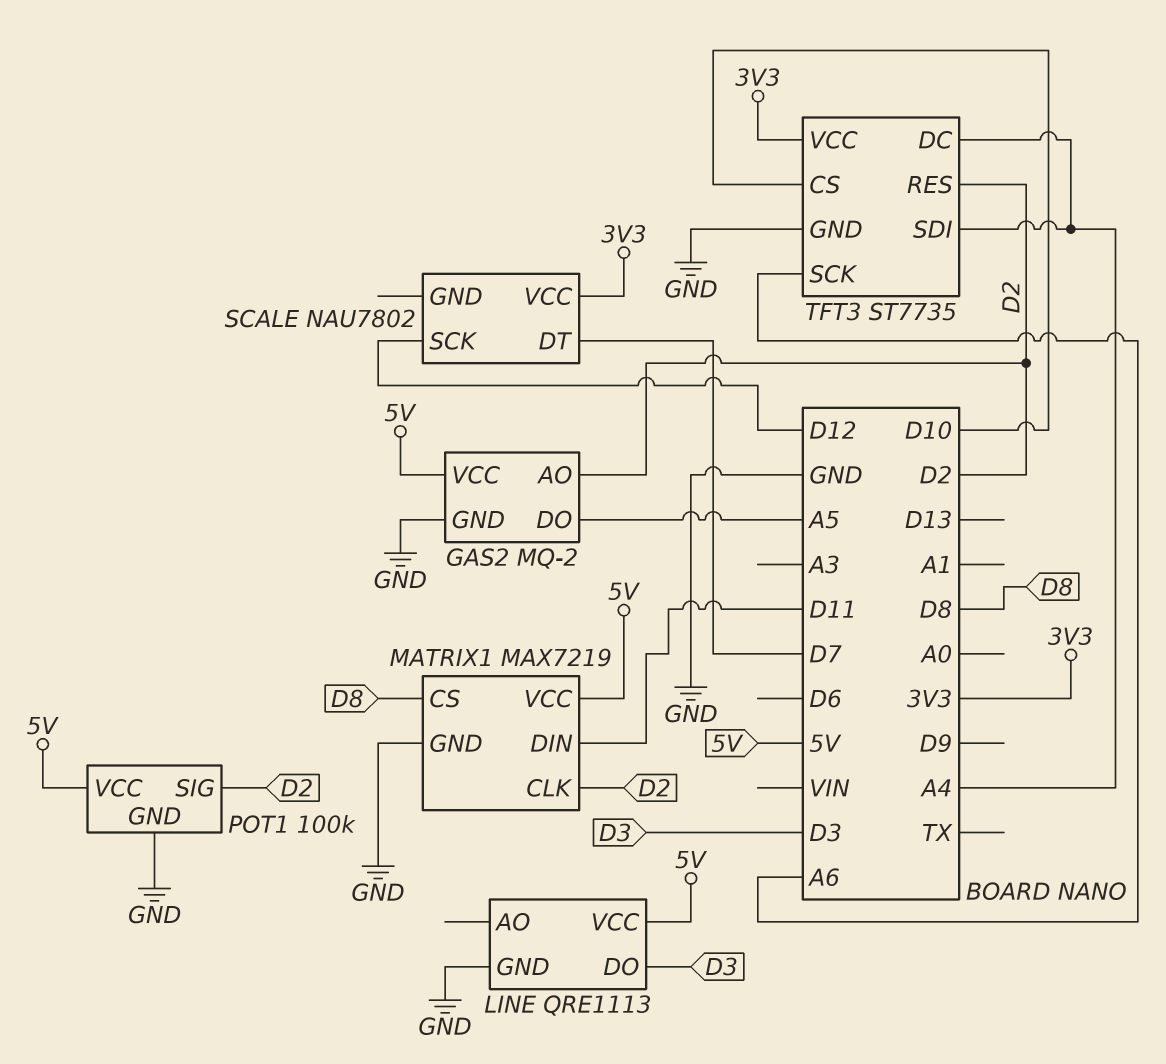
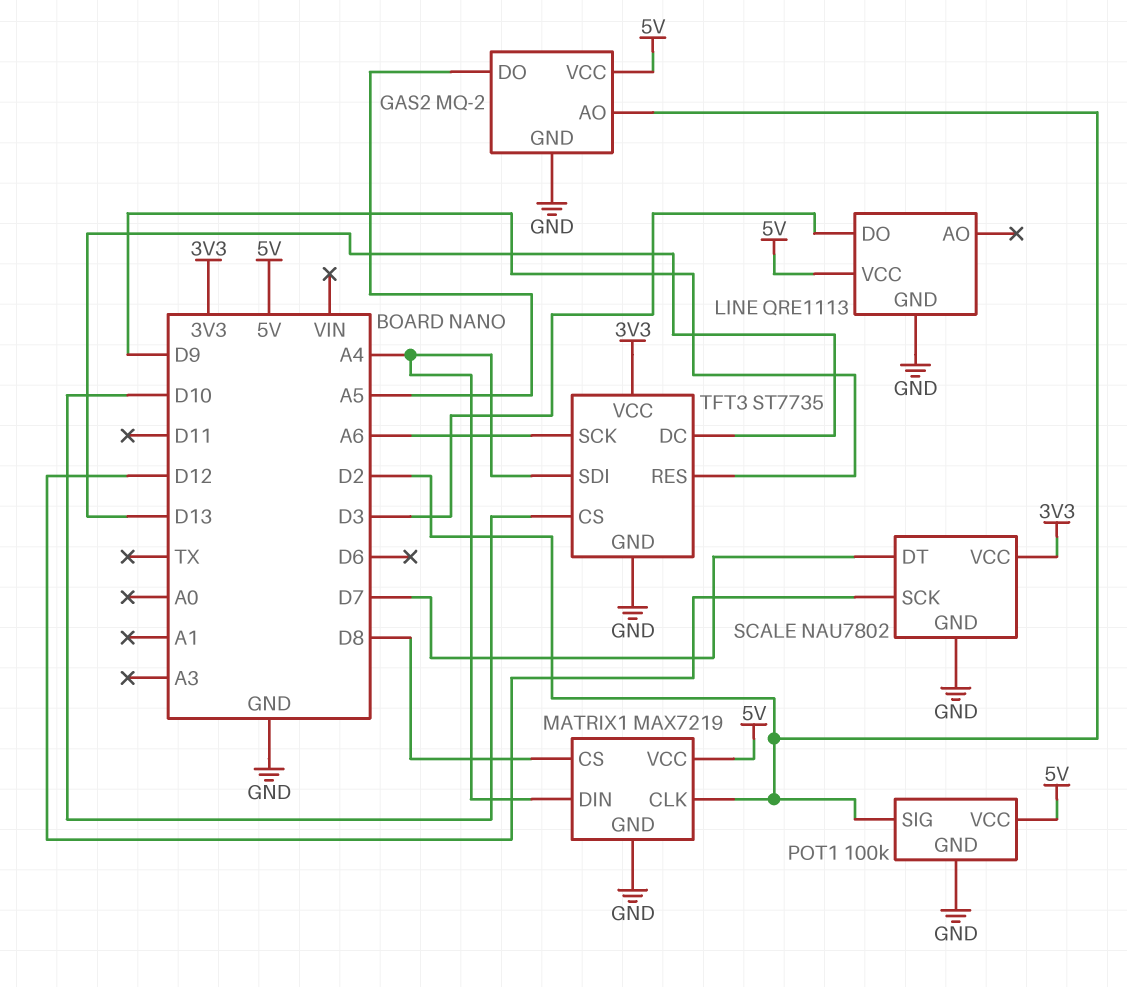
MATRIX1 pin DIN: D11 -> A4
SCALE pin GND: none -> GND
TFT3 pin DC: A4 -> D13
TFT3 pin RES: D2 -> D9

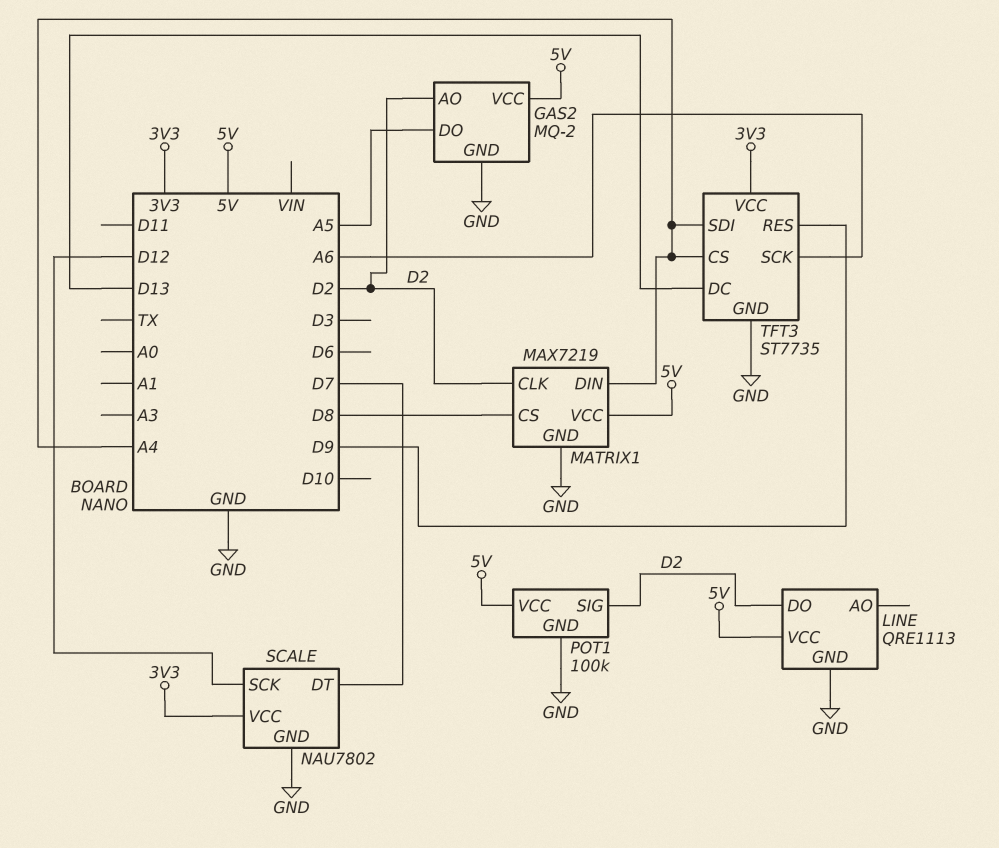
LINE pin DO: D3 -> D2
TFT3 pin CS: D10 -> A4

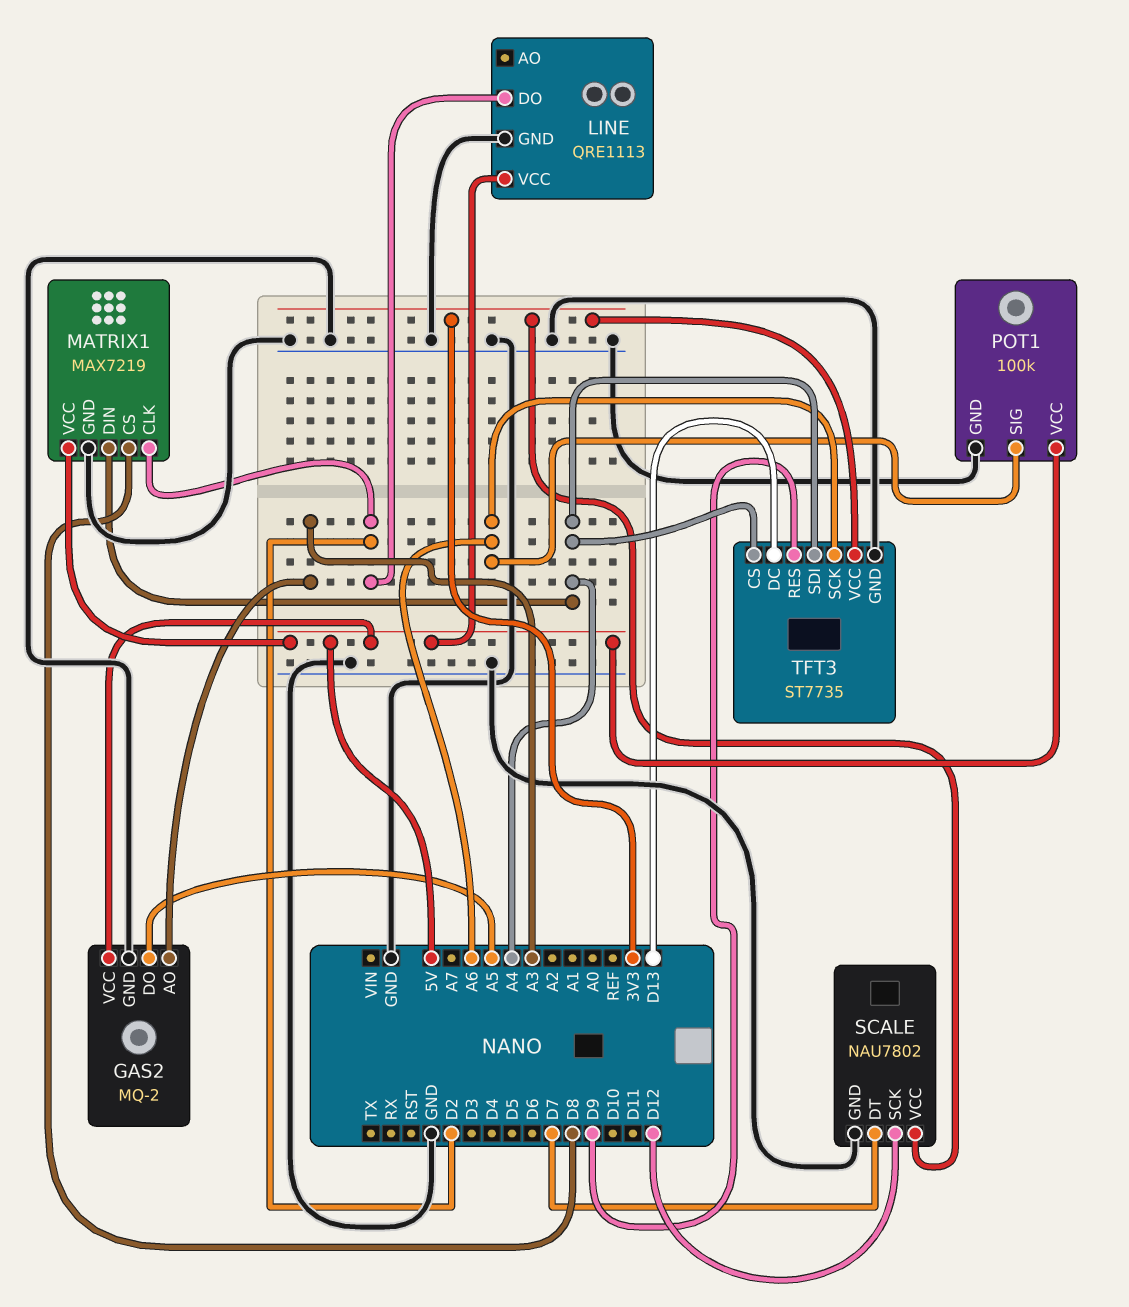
GAS2 pin AO: D2 -> A3
POT1 pin SIG: D2 -> A6

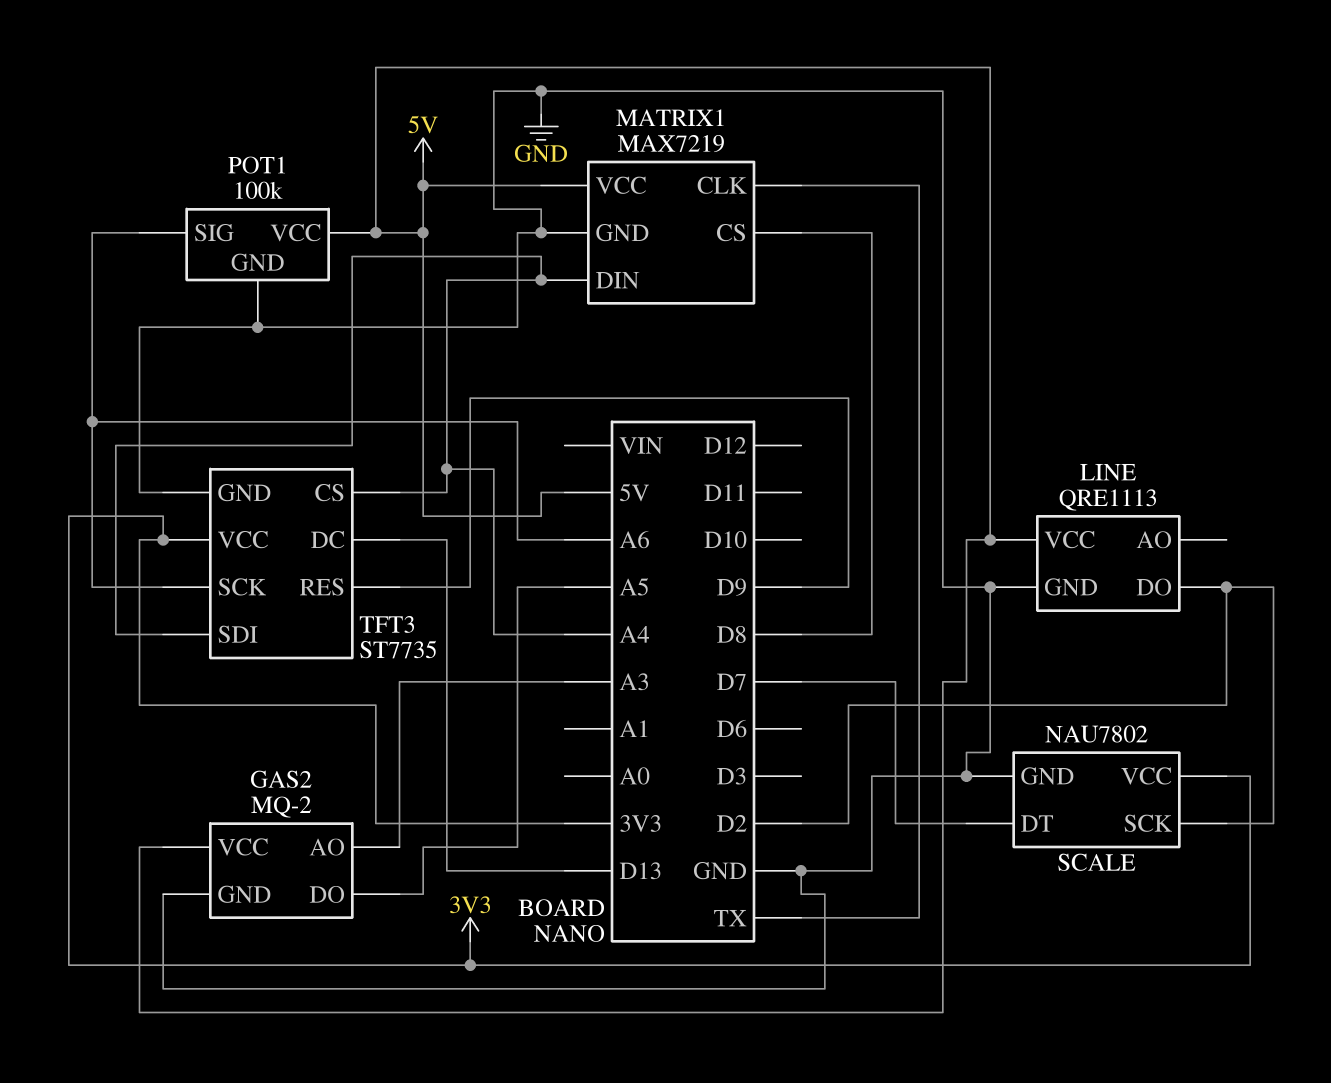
MATRIX1 pin CLK: D2 -> TX
SCALE pin SCK: D12 -> D2

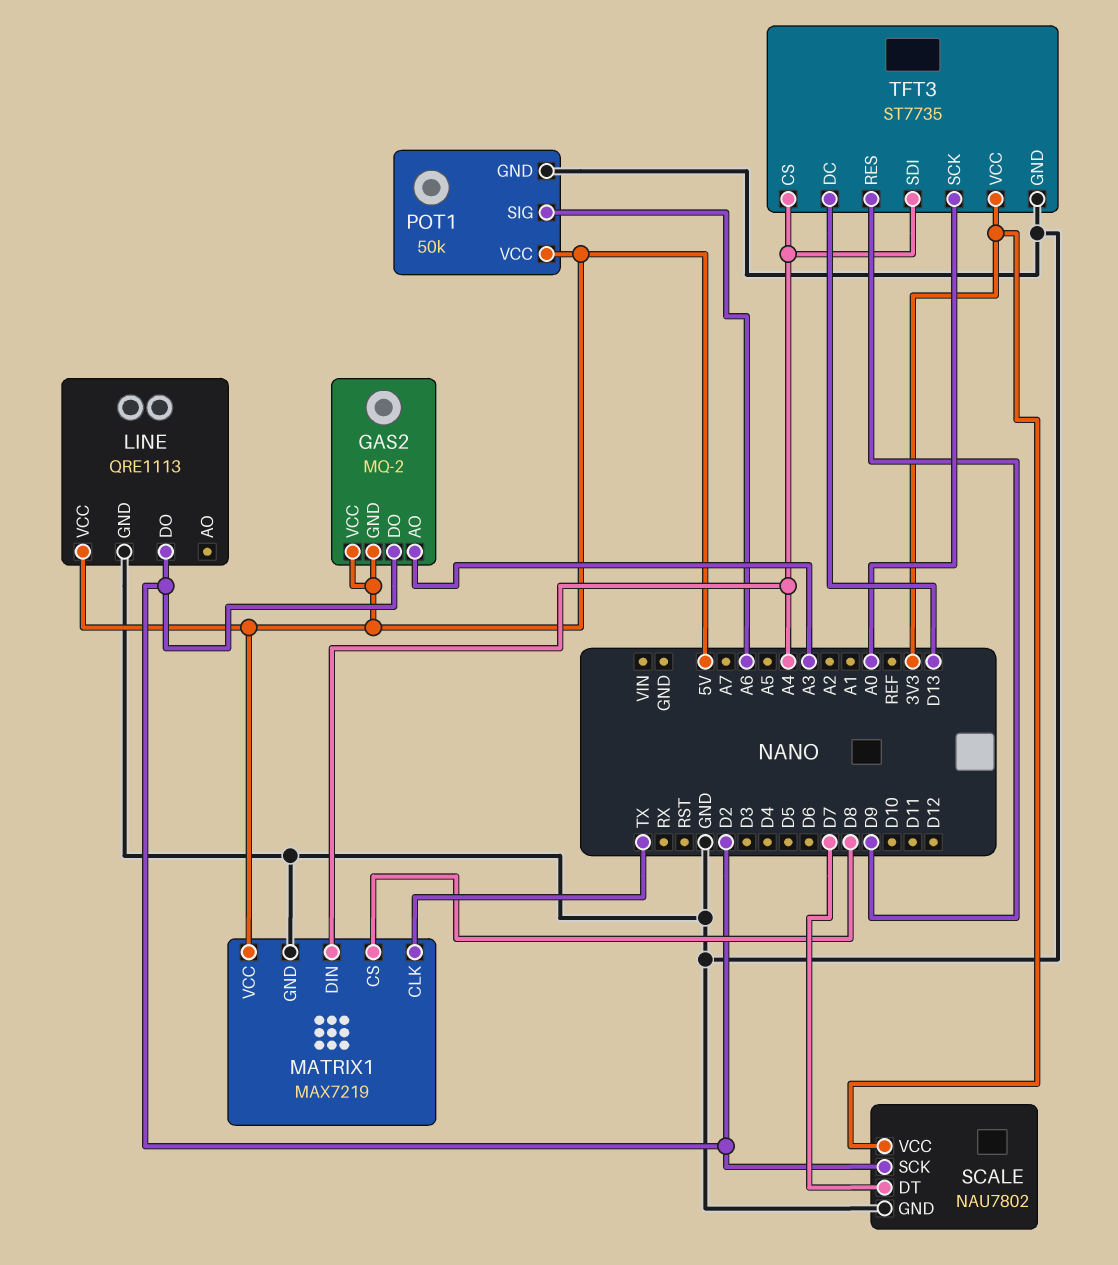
GAS2 pin DO: A5 -> D2
GAS2 pin GND: GND -> 5V
POT1: 100k -> 50k
TFT3 pin SCK: A6 -> A0

